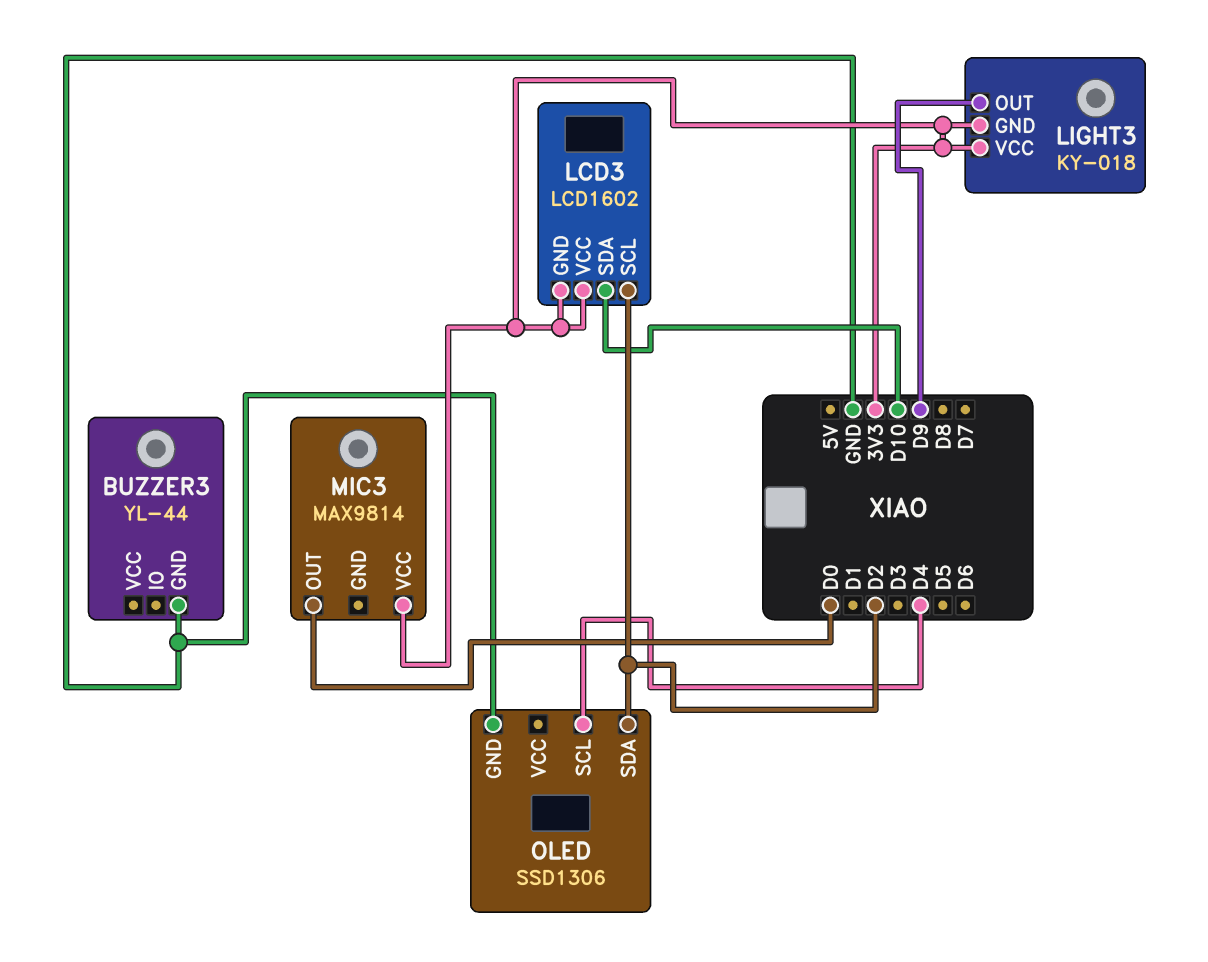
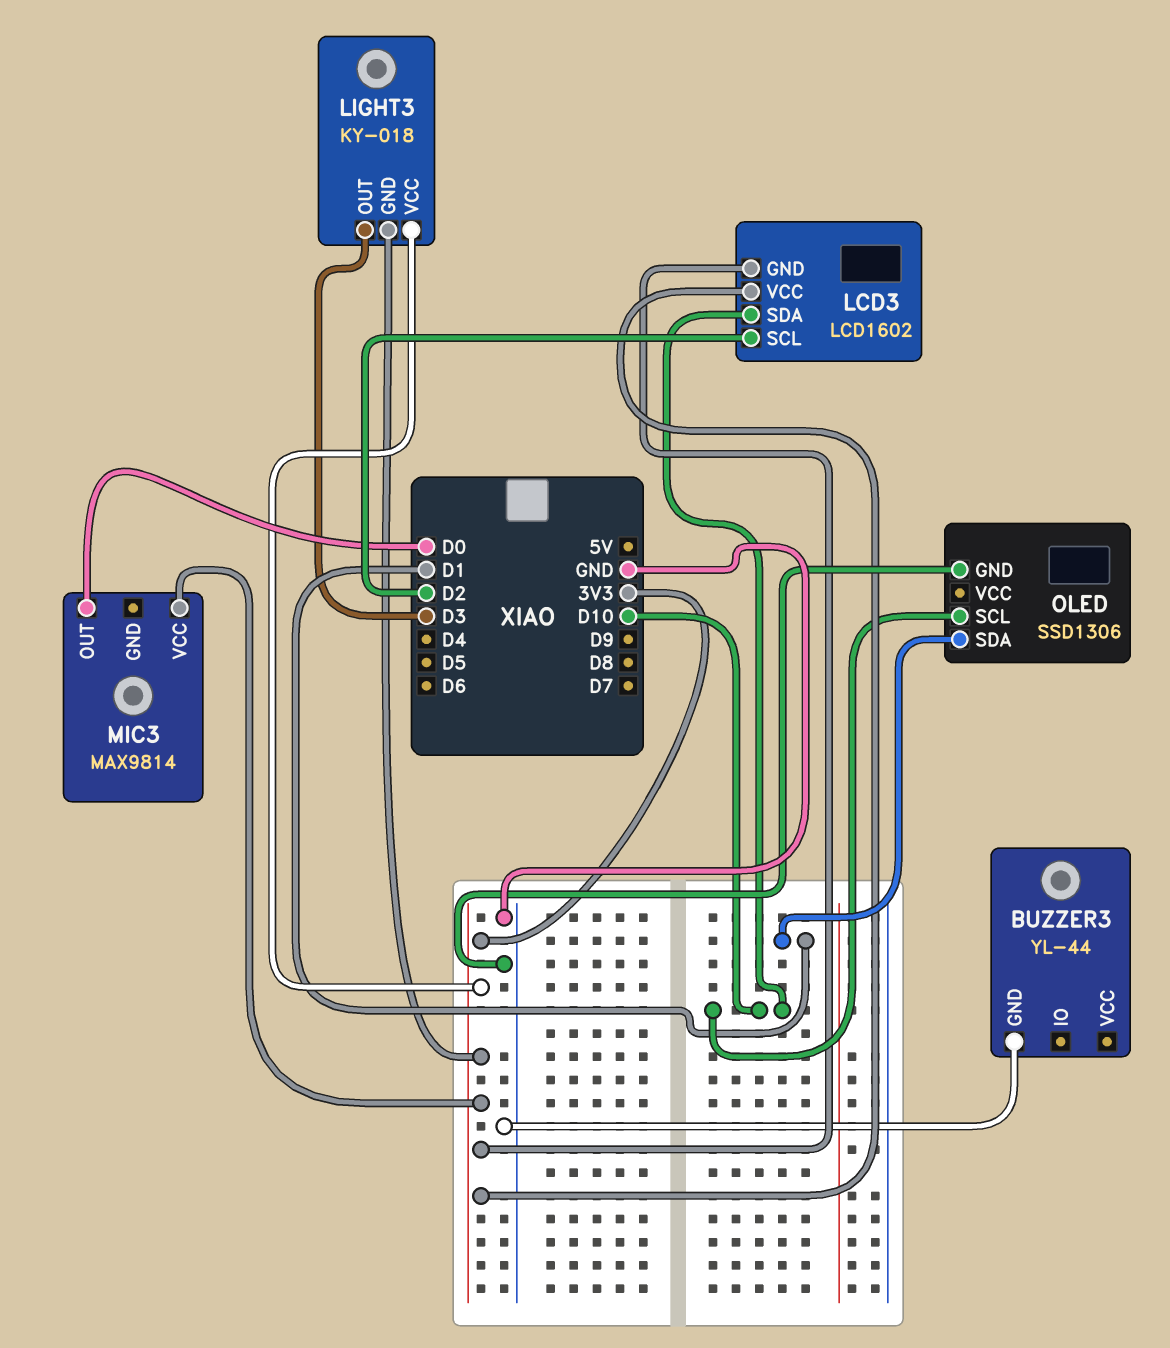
LIGHT3 pin OUT: D9 -> D3
OLED pin SCL: D4 -> D10
OLED pin SDA: D2 -> D1

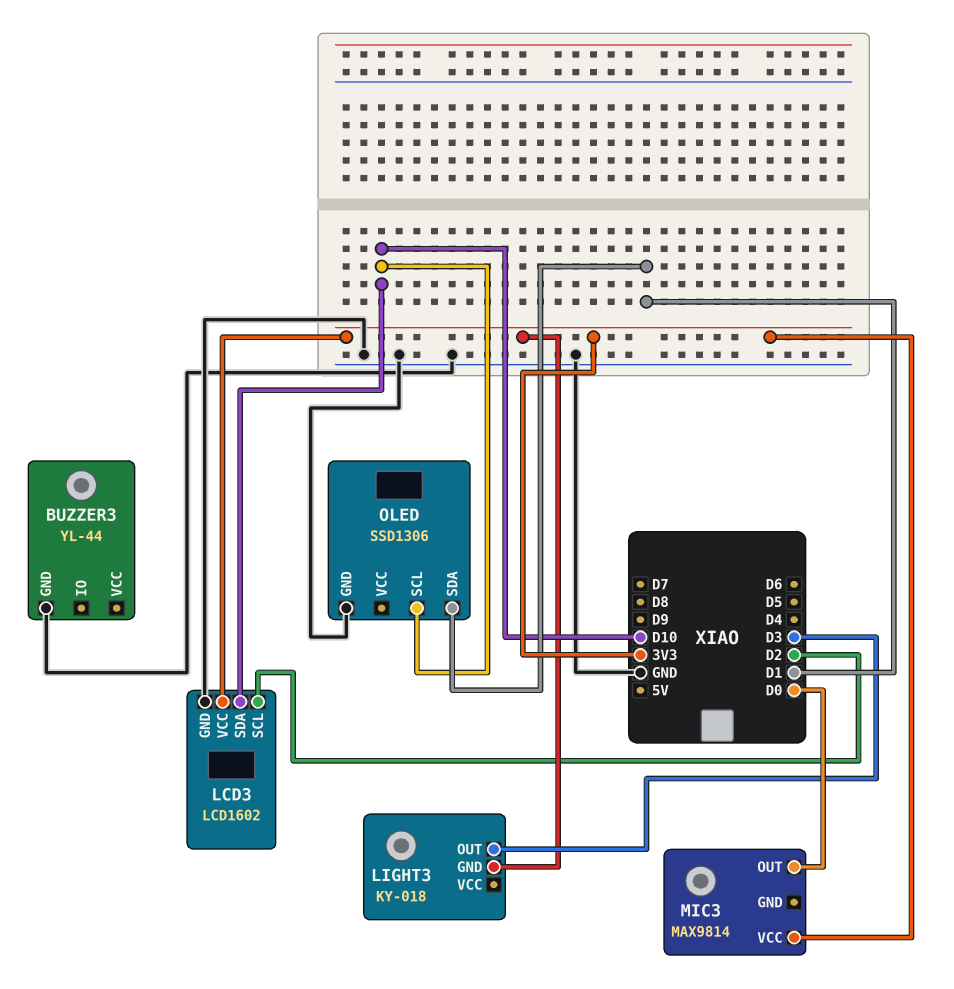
LCD3 pin GND: 3V3 -> GND
LIGHT3 pin VCC: 3V3 -> none

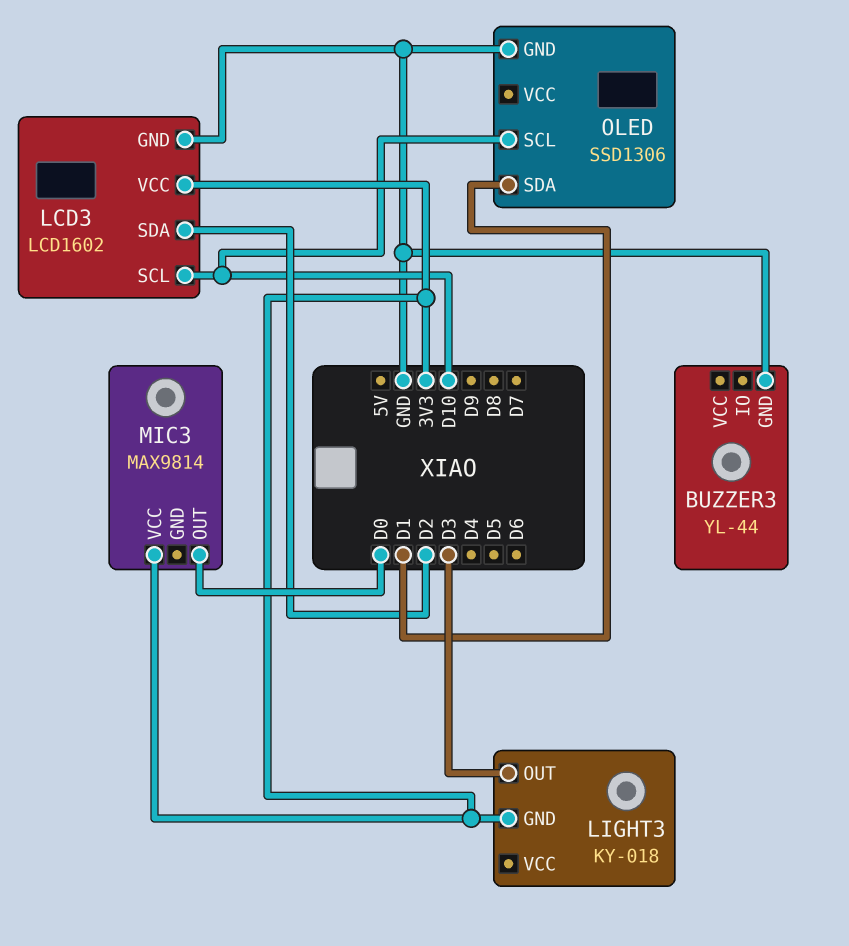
LCD3 pin SCL: D2 -> D10
LCD3 pin SDA: D10 -> D2

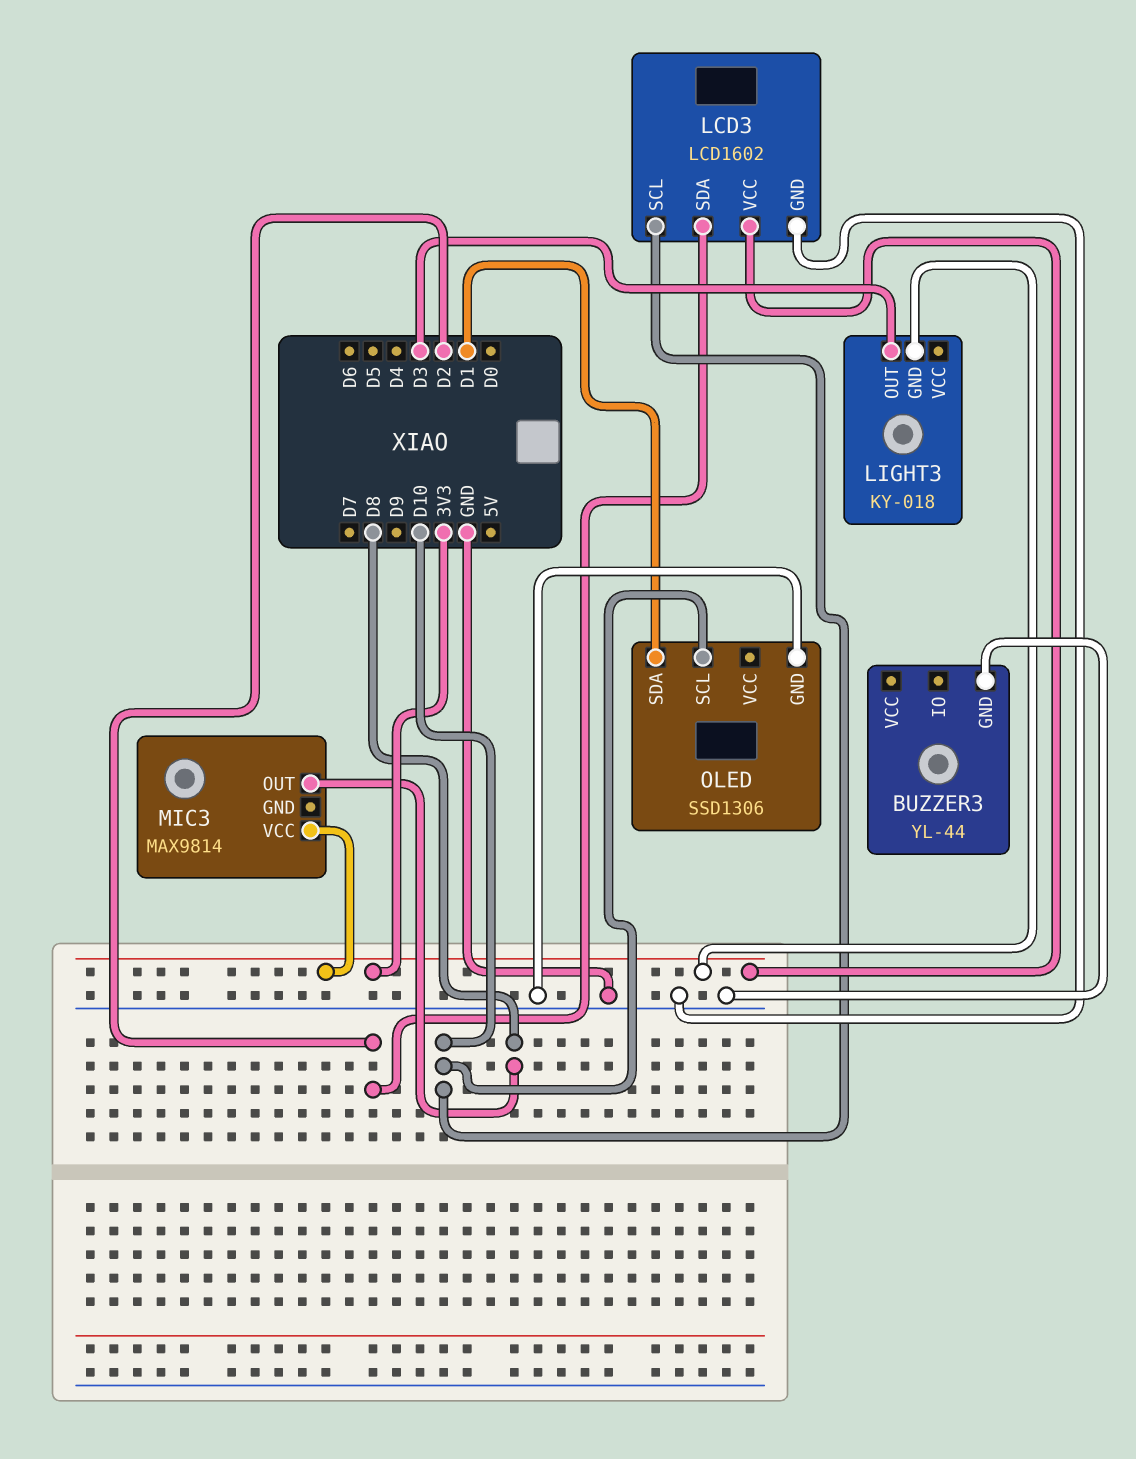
MIC3 pin OUT: D0 -> D8

